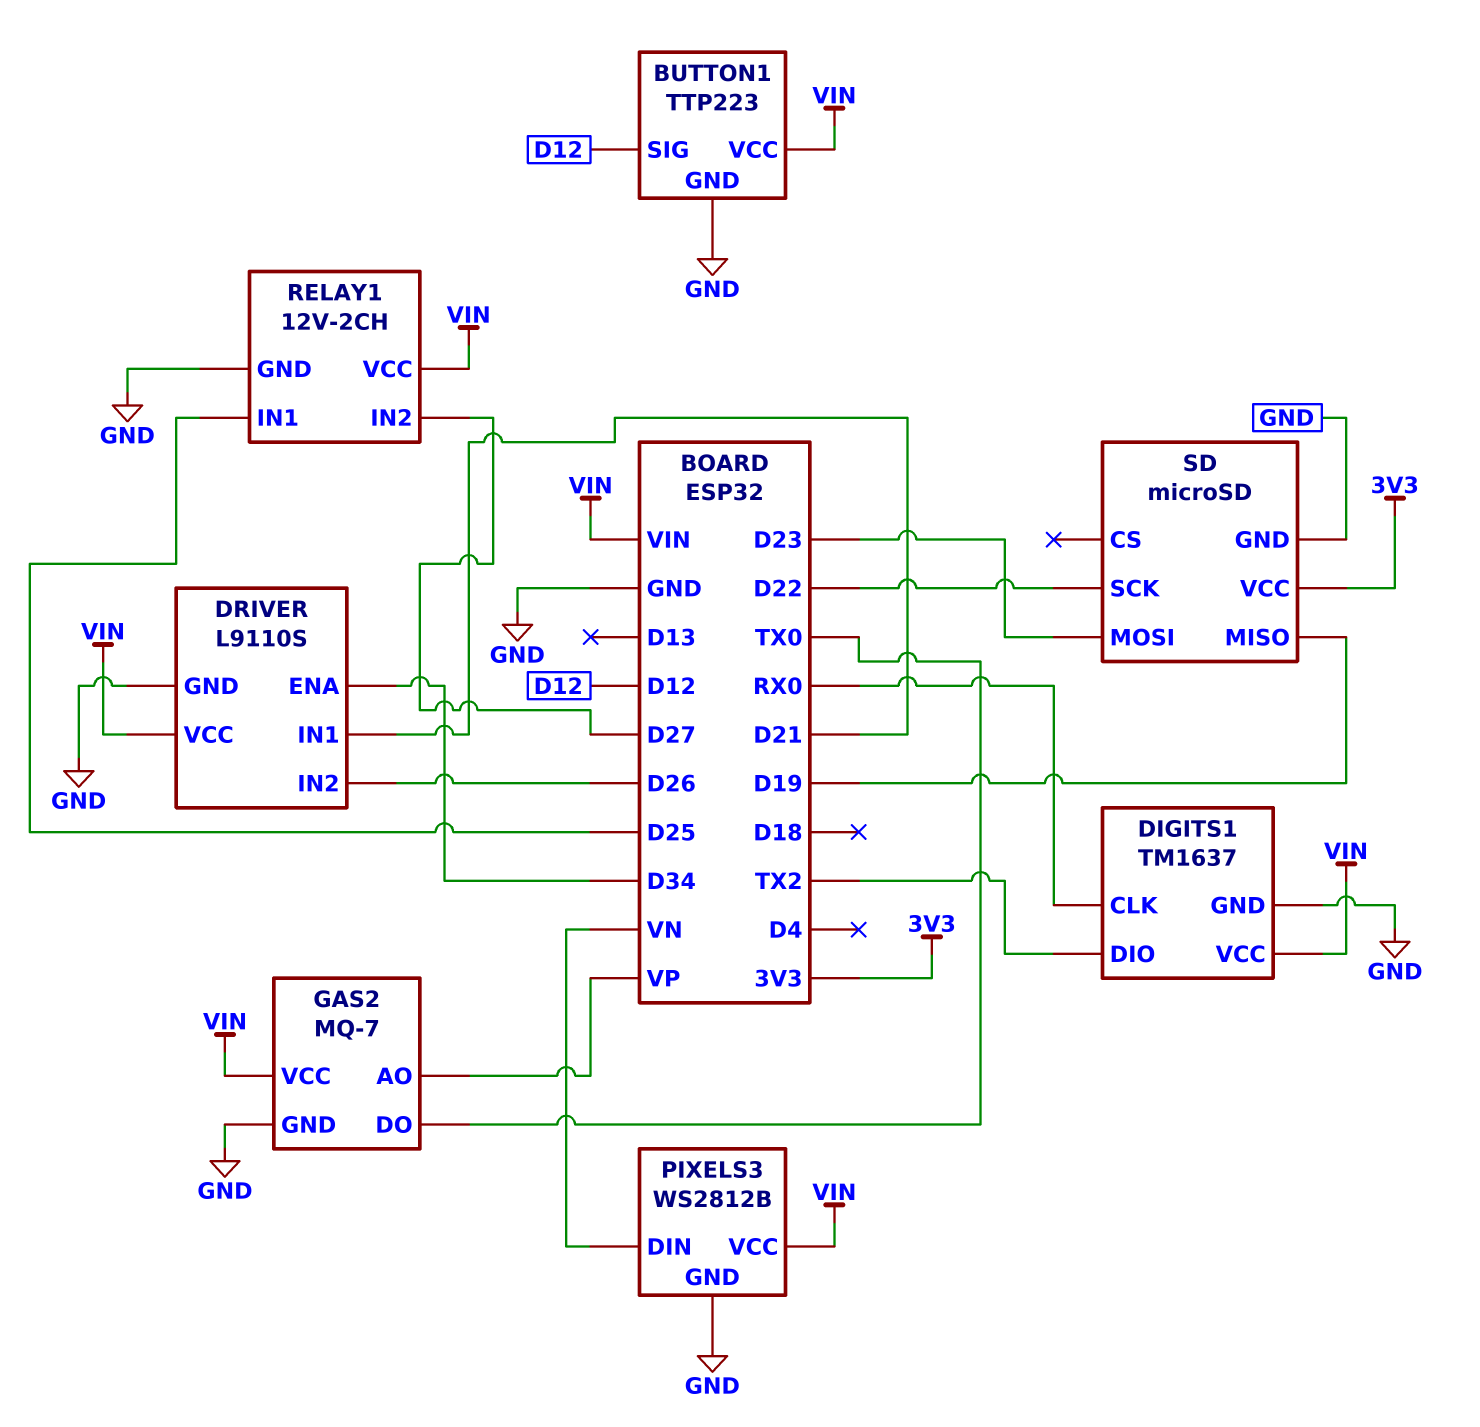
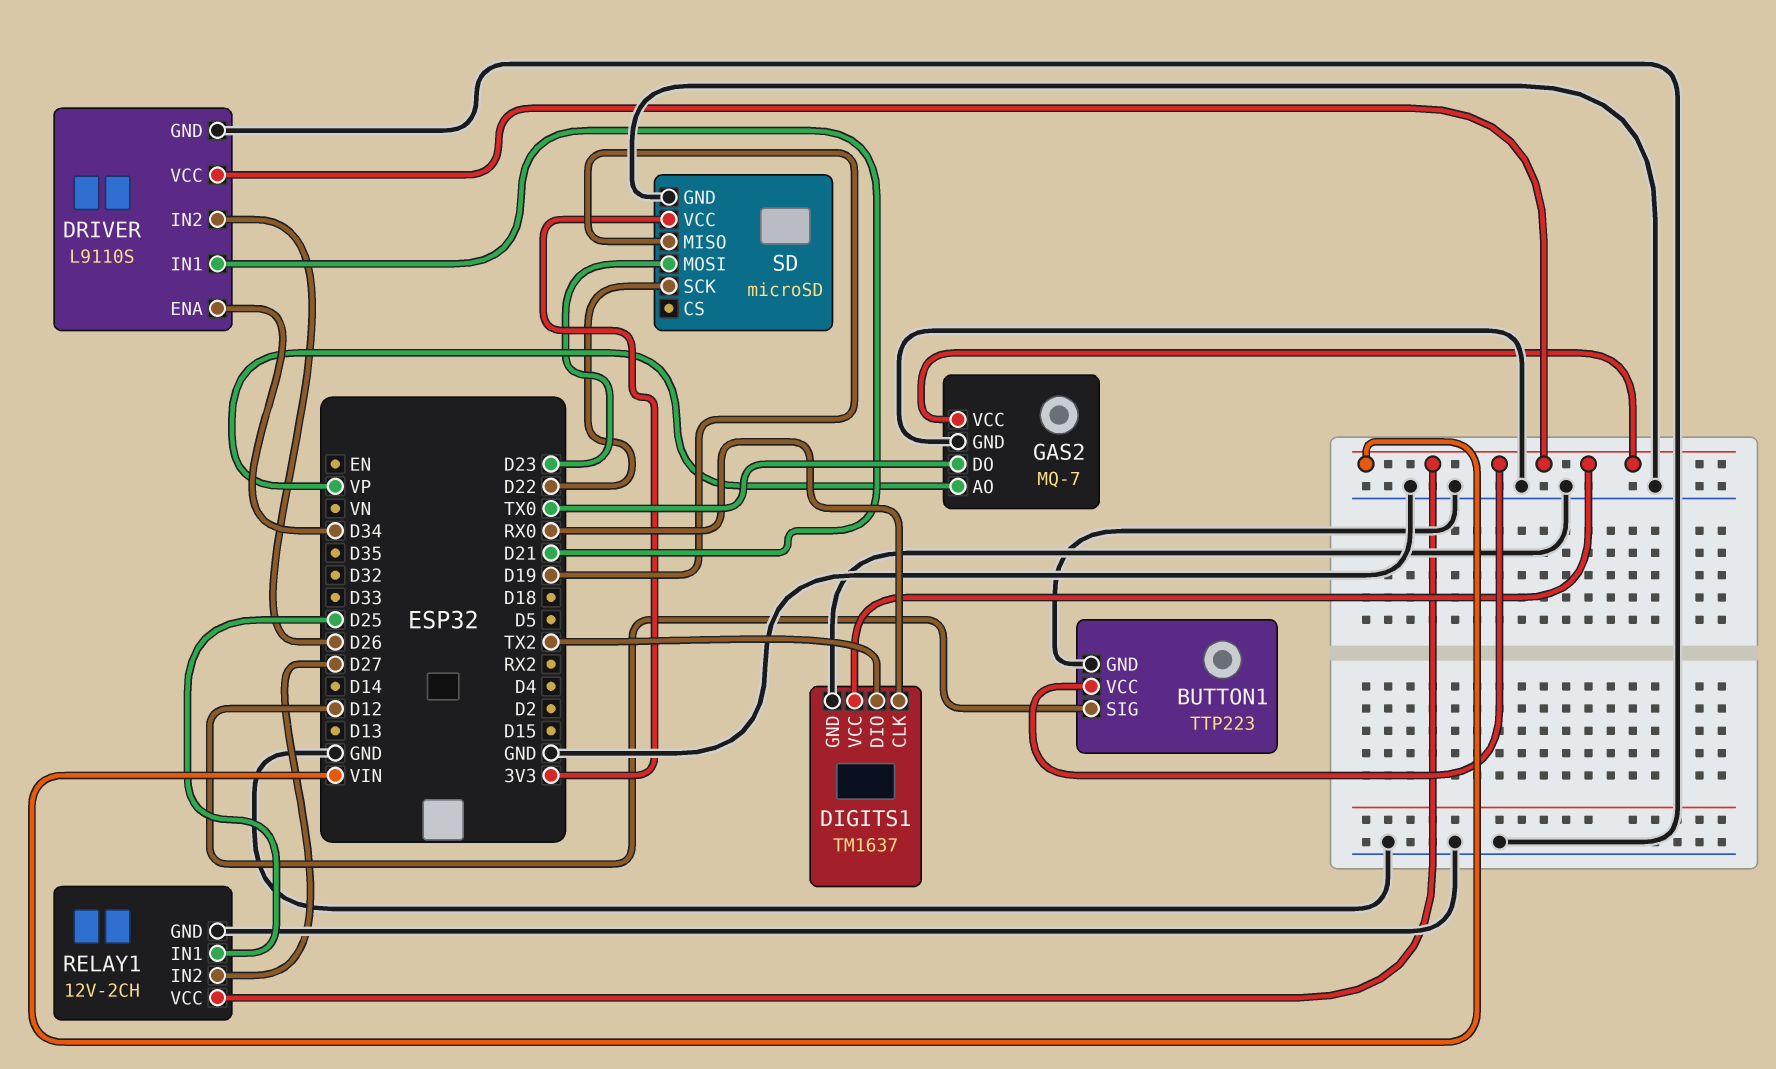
PIXELS3: WS2812B -> none
PIXELS3 pin DIN: VN -> none
PIXELS3 pin GND: GND -> none
PIXELS3 pin VCC: VIN -> none

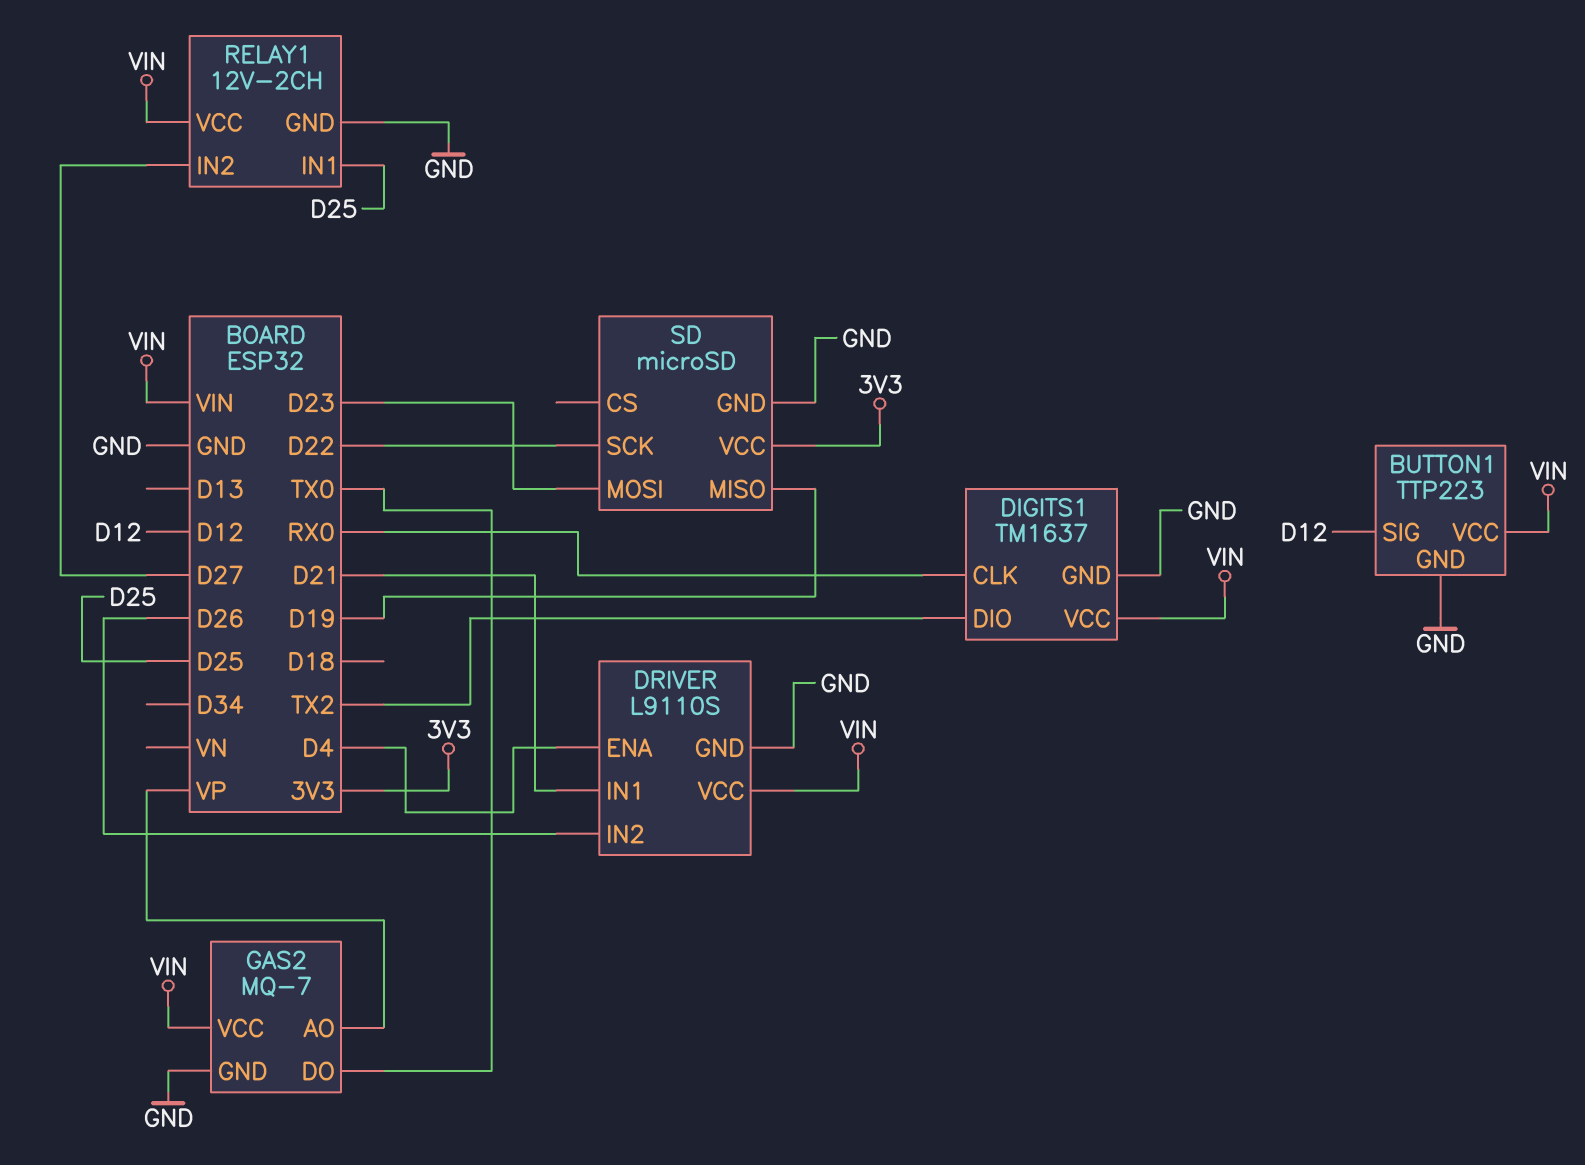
DRIVER pin ENA: D34 -> D4

